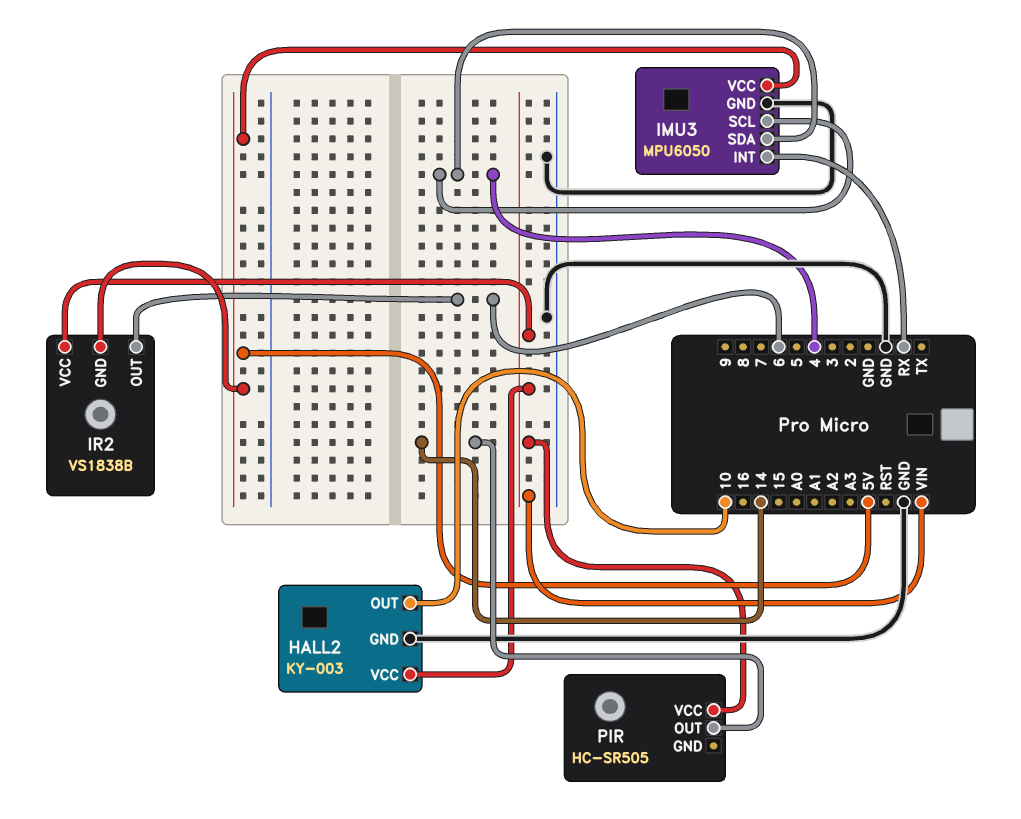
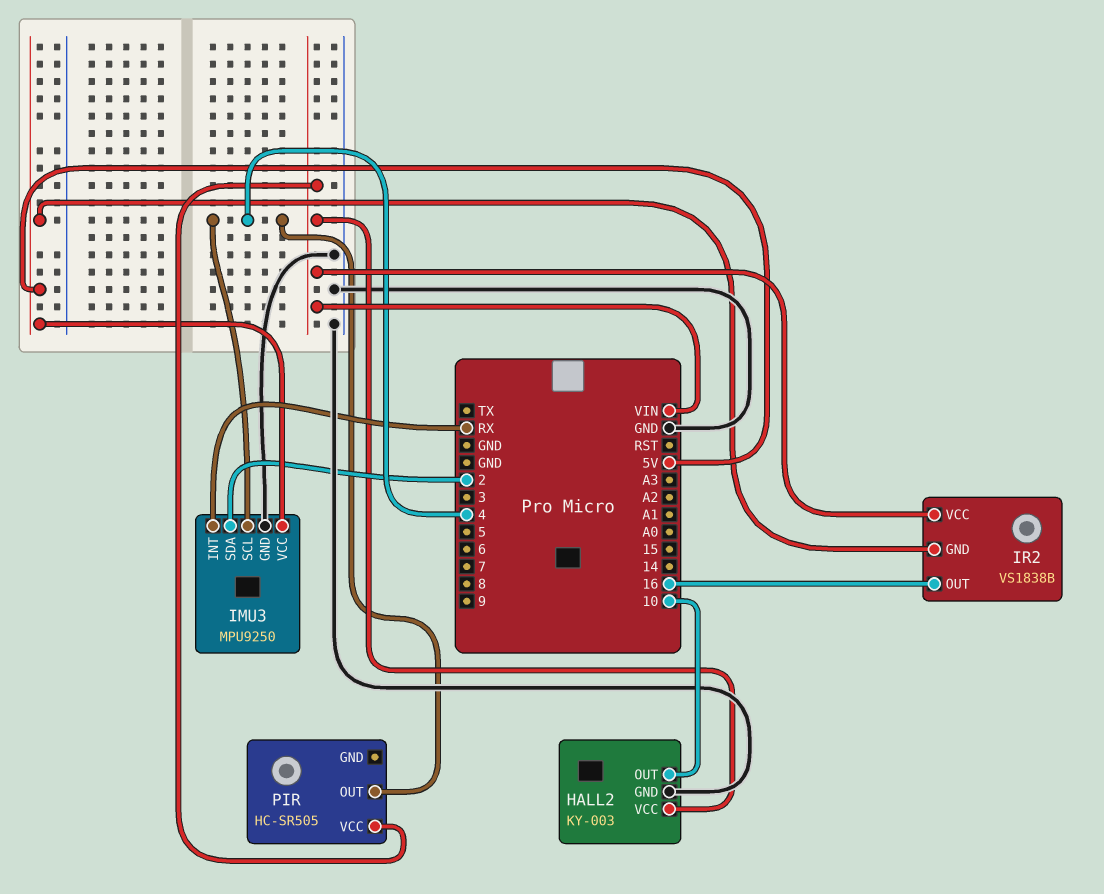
IMU3: MPU6050 -> MPU9250
IMU3 pin SDA: 4 -> 2
IR2 pin OUT: 6 -> 16
PIR pin OUT: 14 -> 4

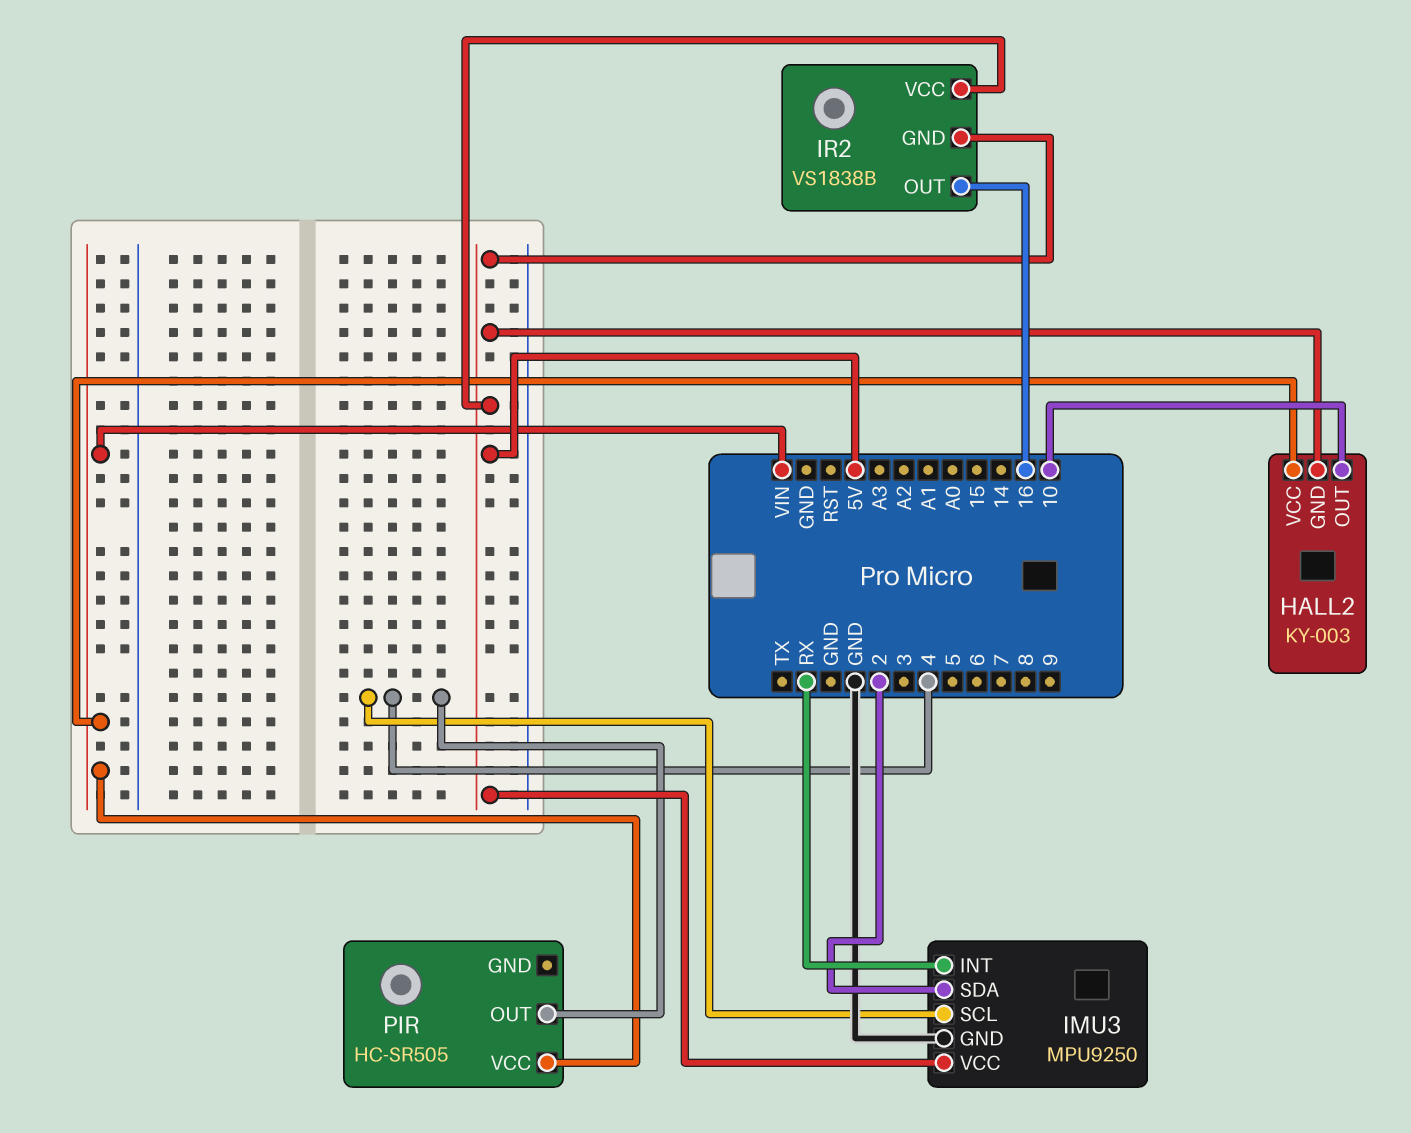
HALL2 pin GND: GND -> 5V
IR2 pin VCC: VIN -> 5V

